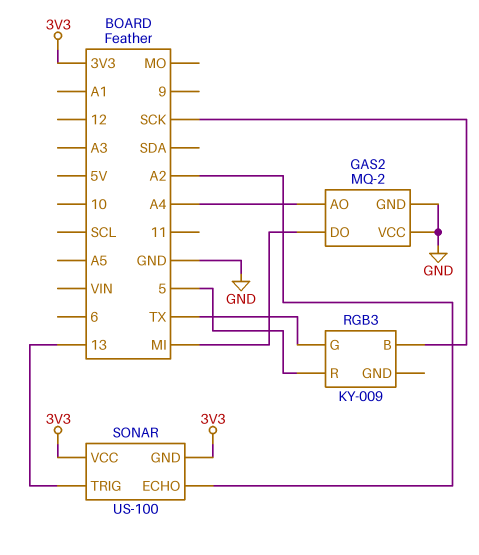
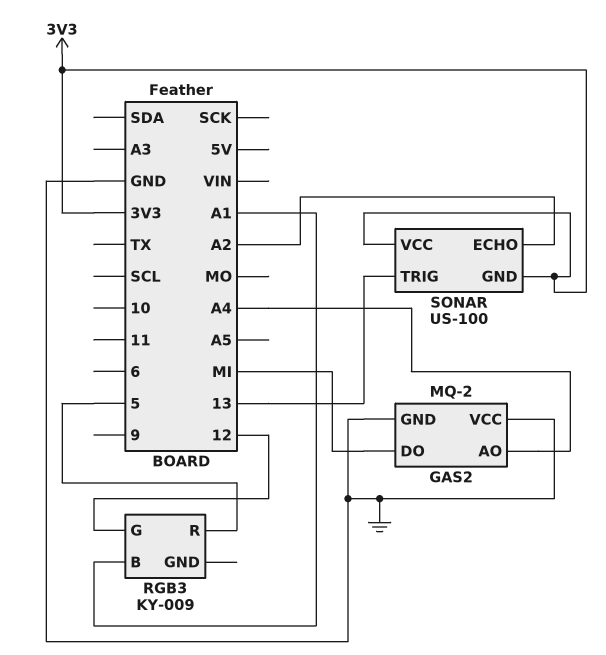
RGB3 pin B: SCK -> A1
RGB3 pin G: TX -> 12

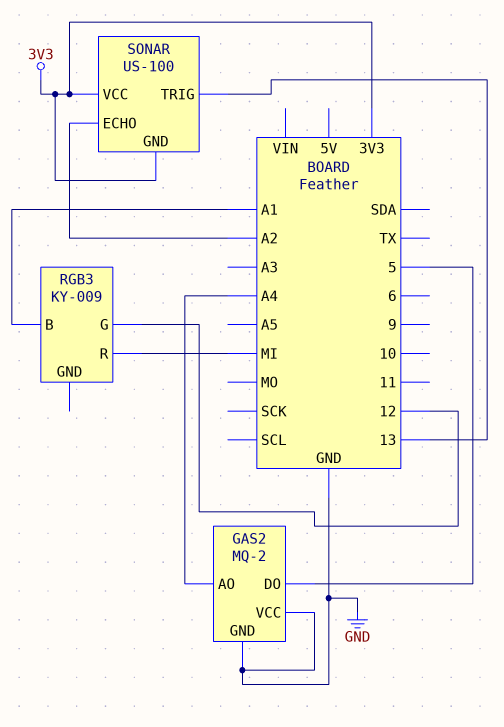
GAS2 pin DO: MI -> 5
RGB3 pin R: 5 -> MI

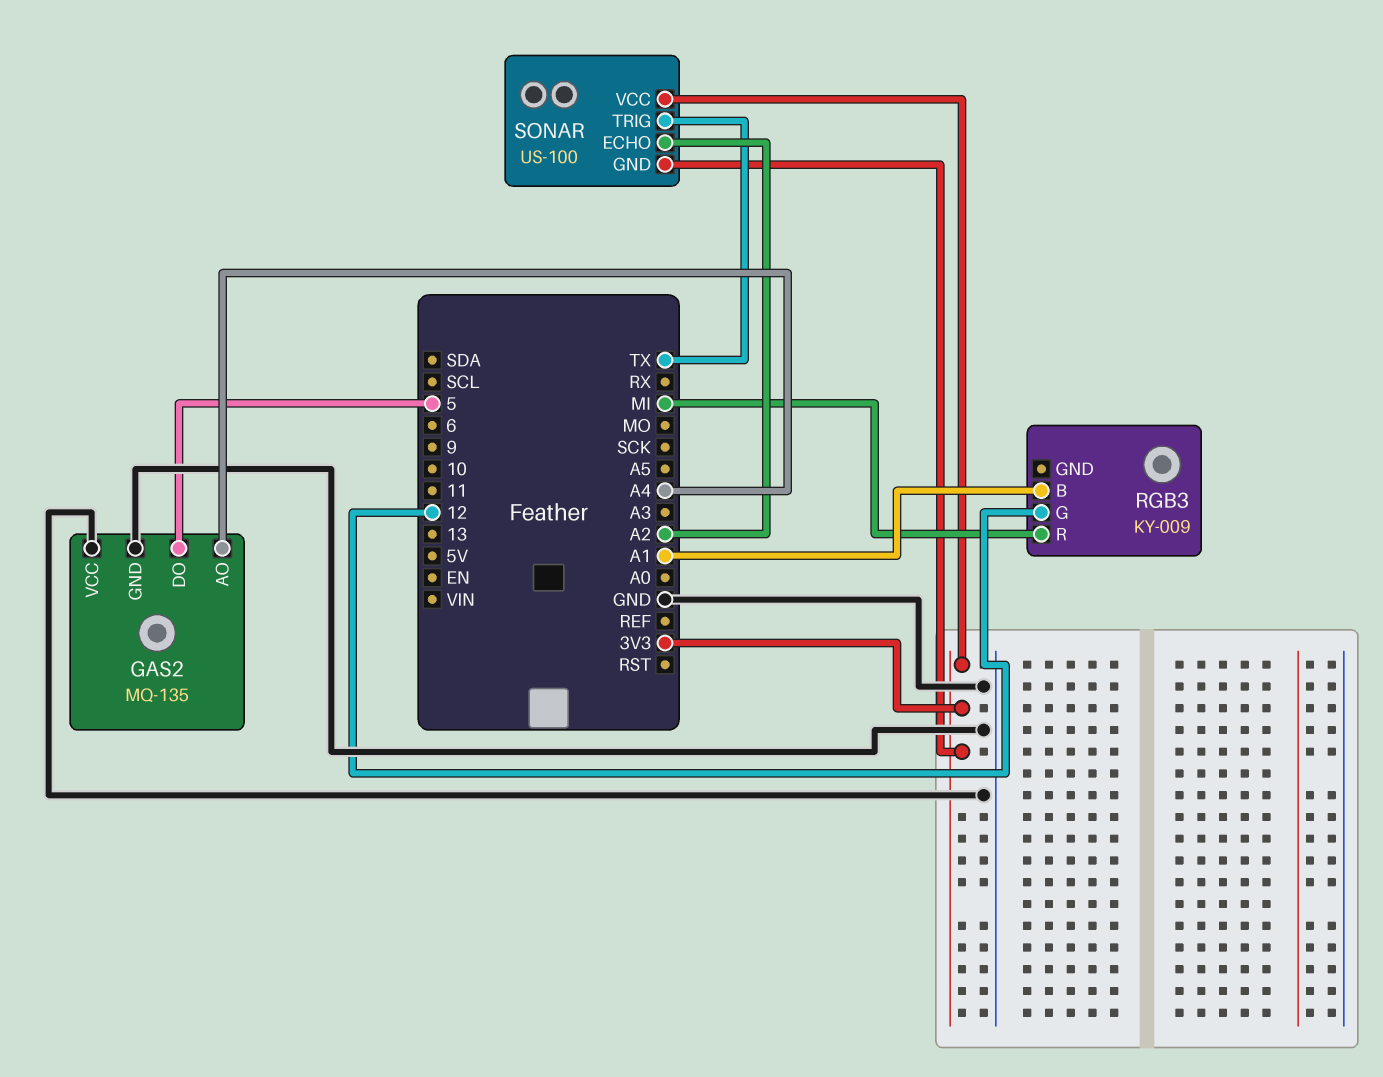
GAS2: MQ-2 -> MQ-135
SONAR pin TRIG: 13 -> TX

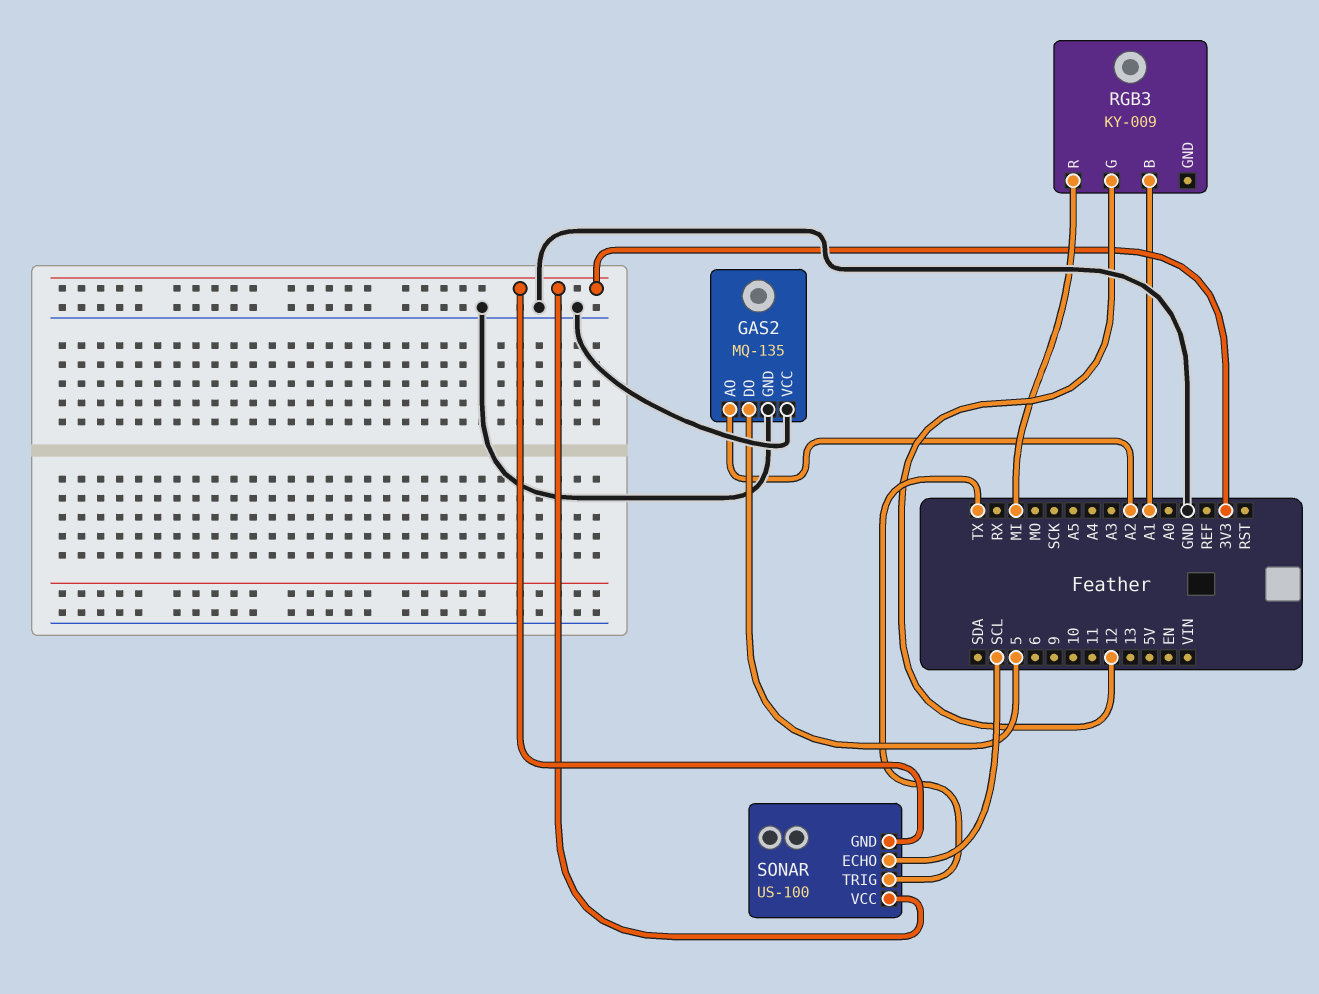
GAS2 pin AO: A4 -> A2
SONAR pin ECHO: A2 -> SCL

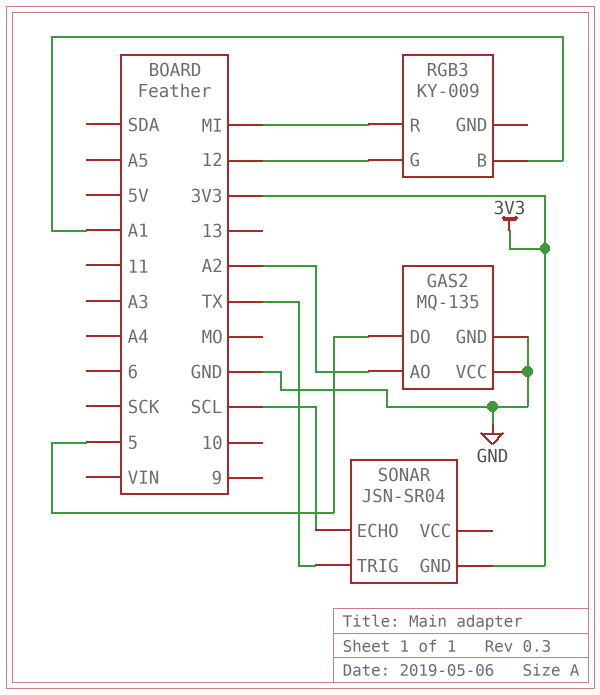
SONAR: US-100 -> JSN-SR04
SONAR pin VCC: 3V3 -> none

